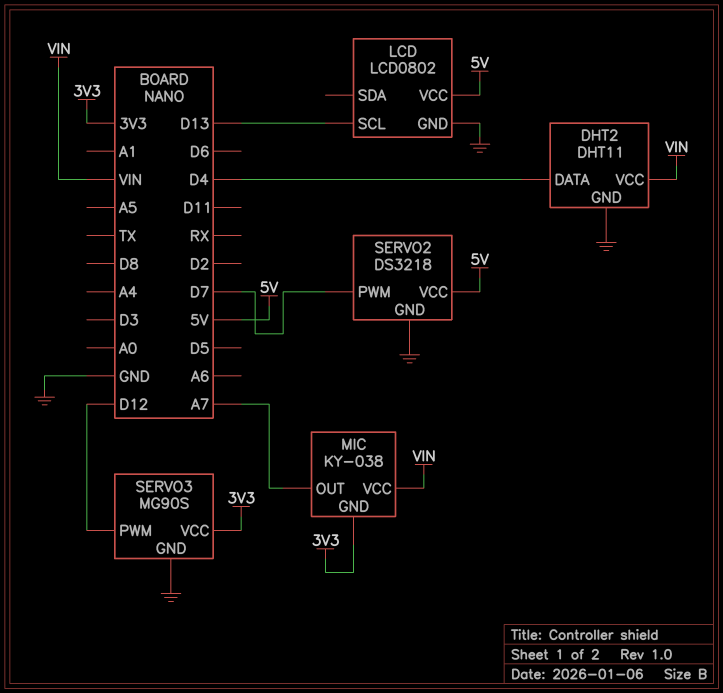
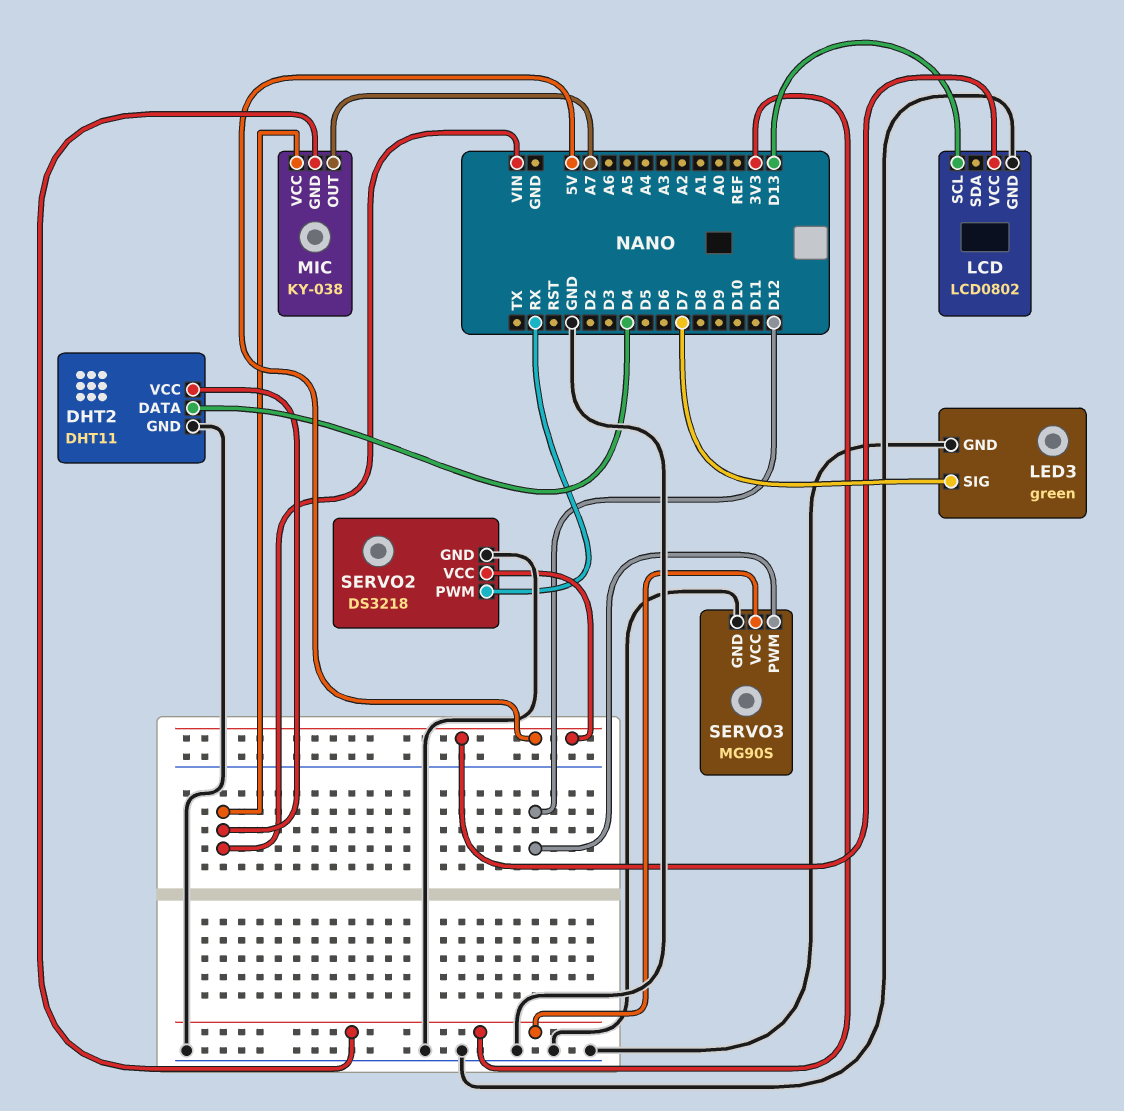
LED3: none -> green
LED3 pin GND: none -> GND
LED3 pin SIG: none -> D7
SERVO2 pin PWM: D7 -> RX

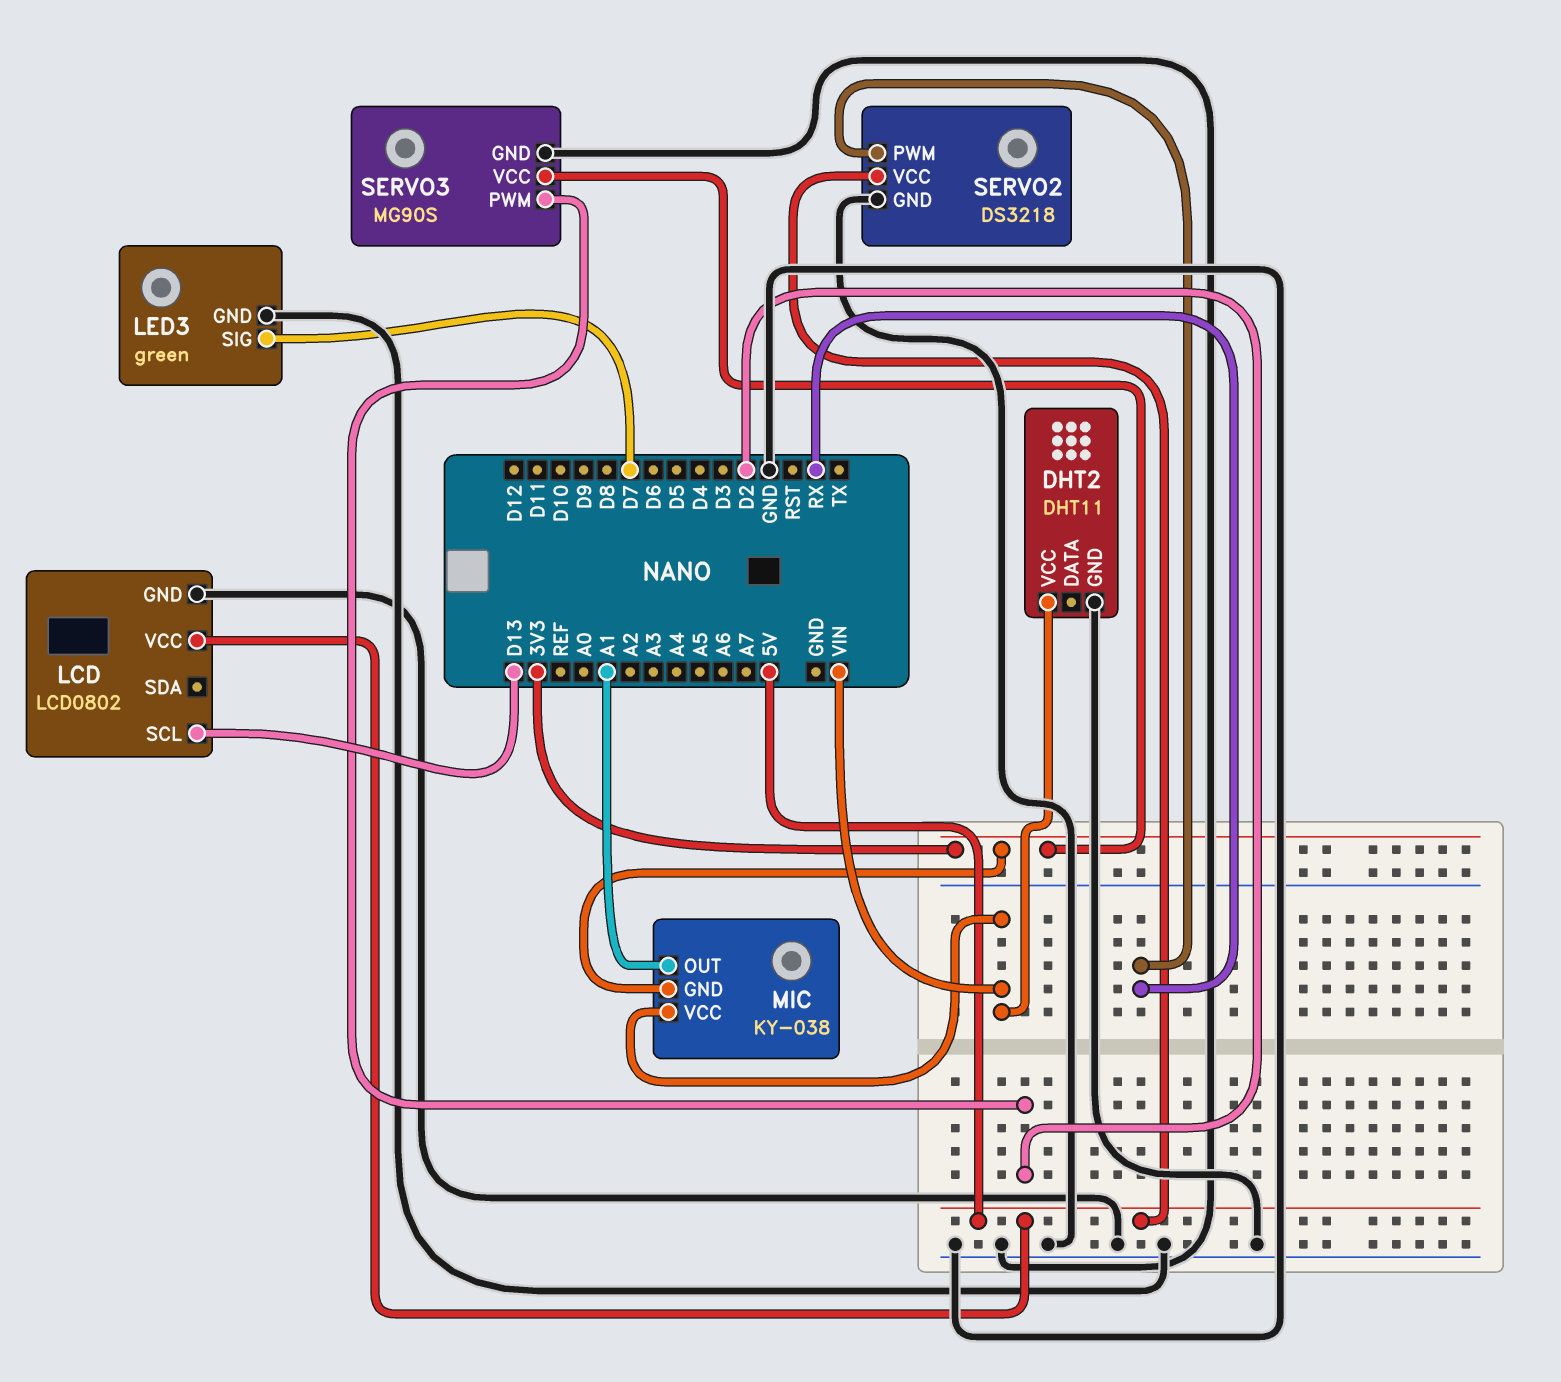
DHT2 pin DATA: D4 -> none
MIC pin OUT: A7 -> A1
SERVO3 pin PWM: D12 -> D2

